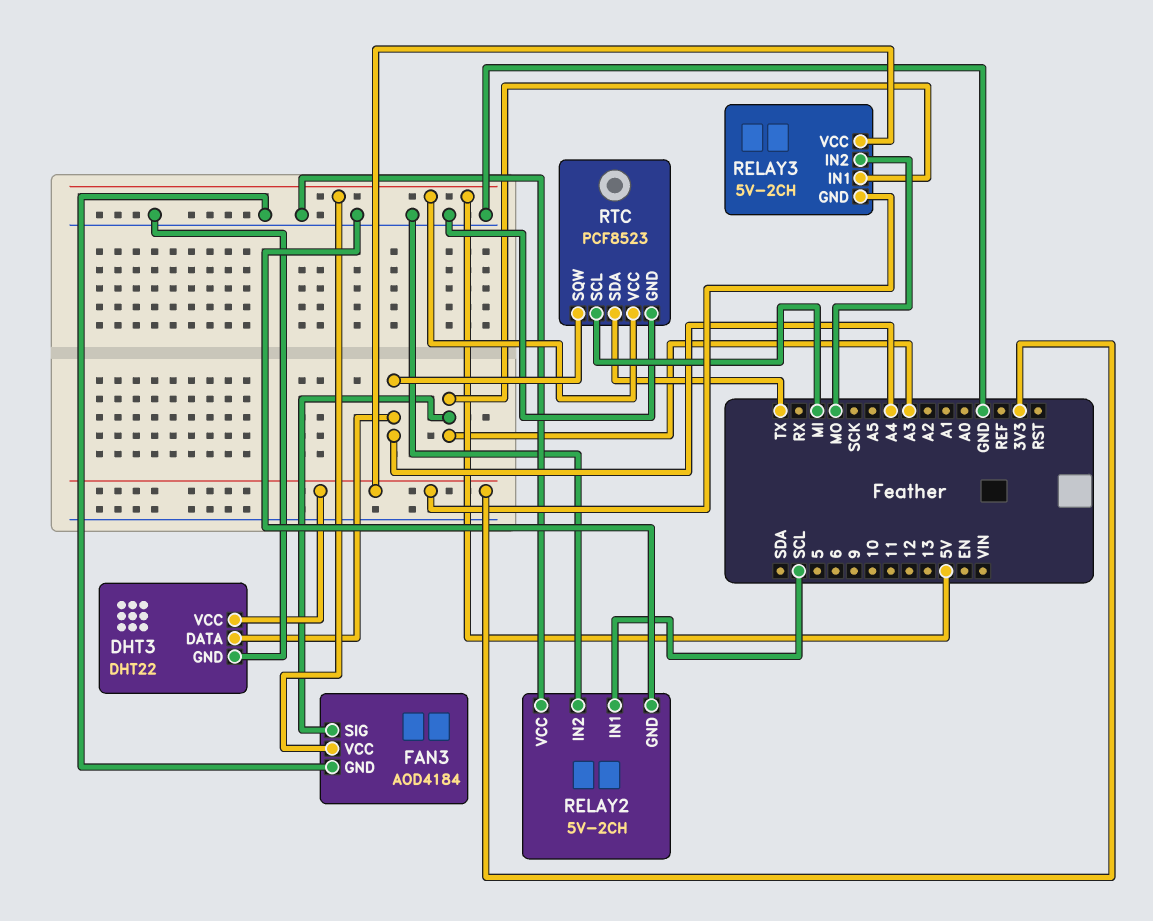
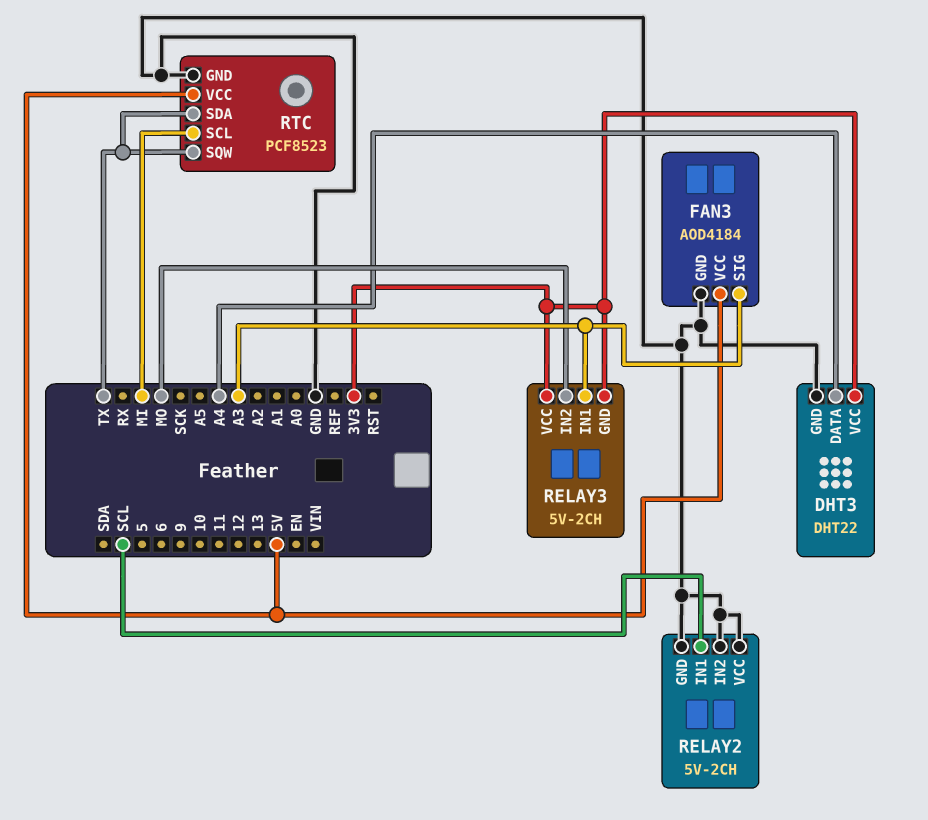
RTC pin SQW: A4 -> TX

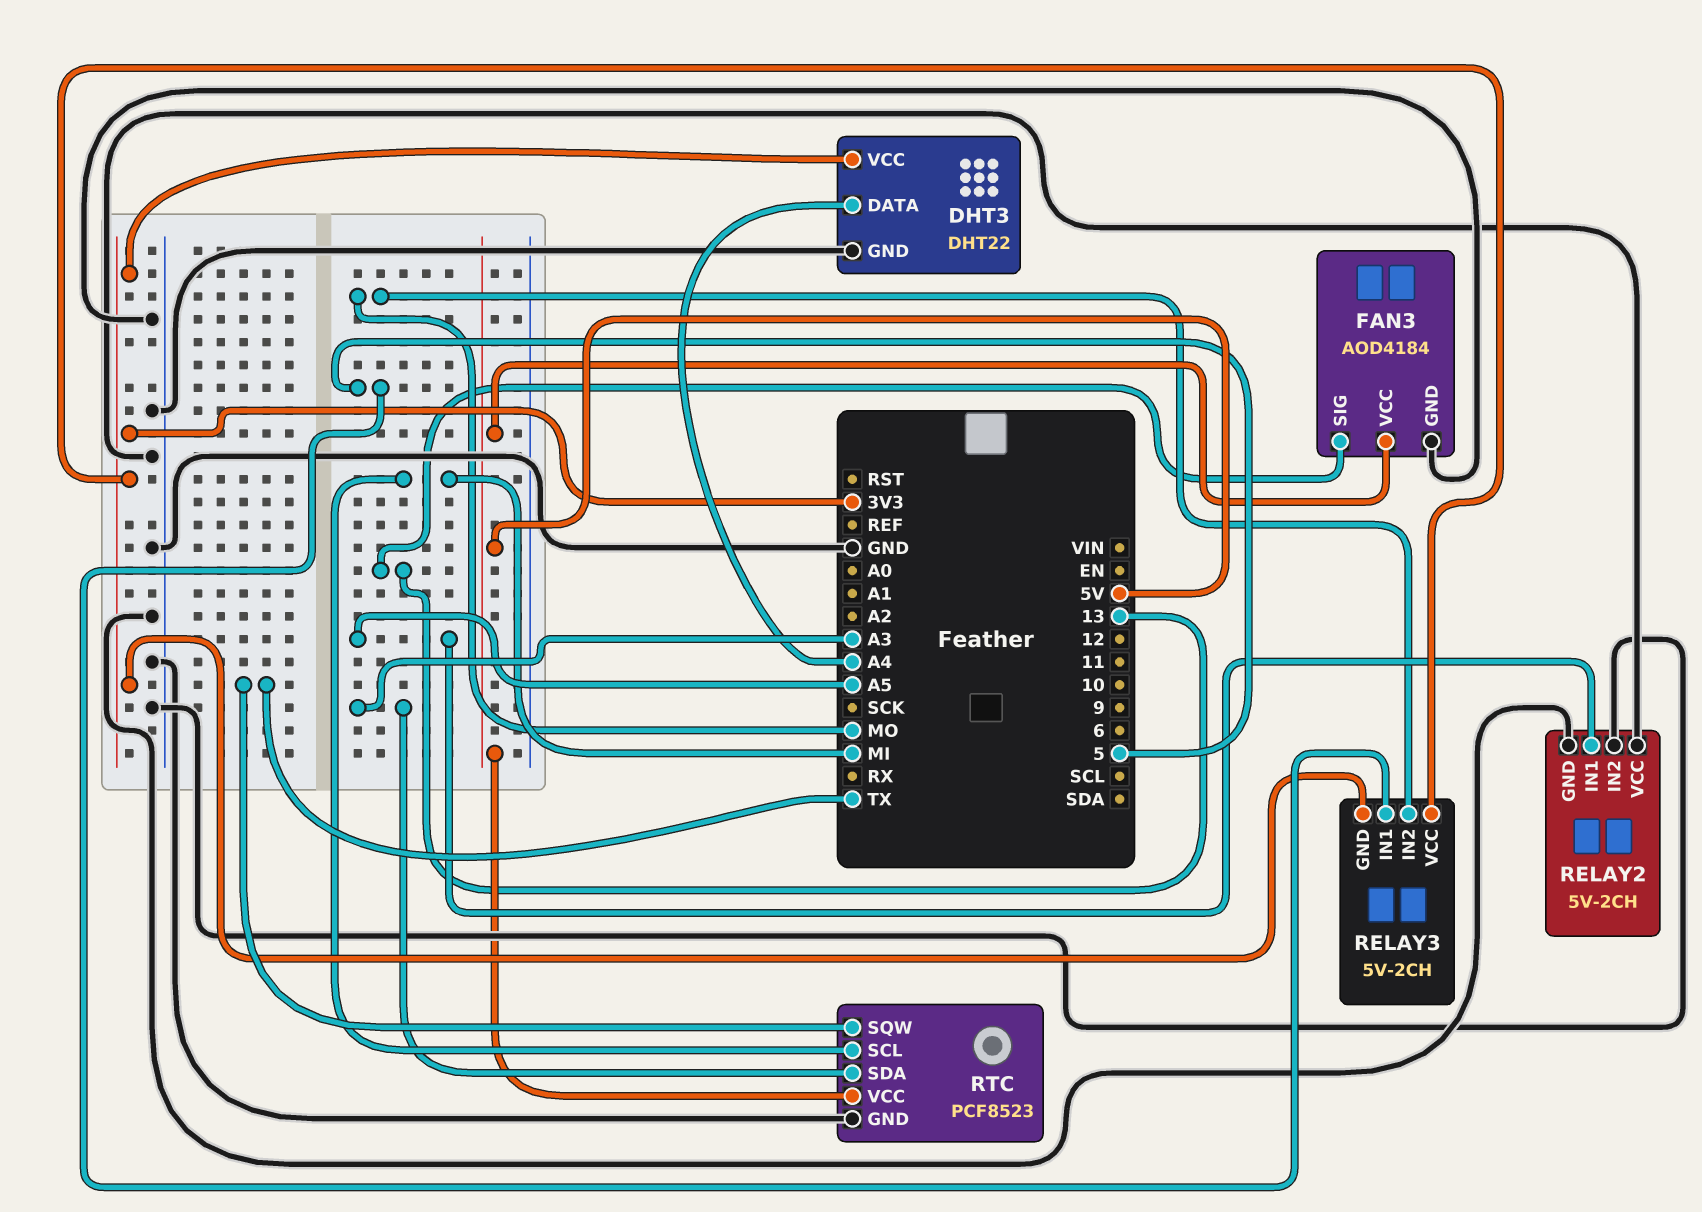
FAN3 pin SIG: A3 -> 13
RELAY2 pin IN1: SCL -> A5
RELAY3 pin IN1: A3 -> 5
RTC pin SDA: TX -> A3

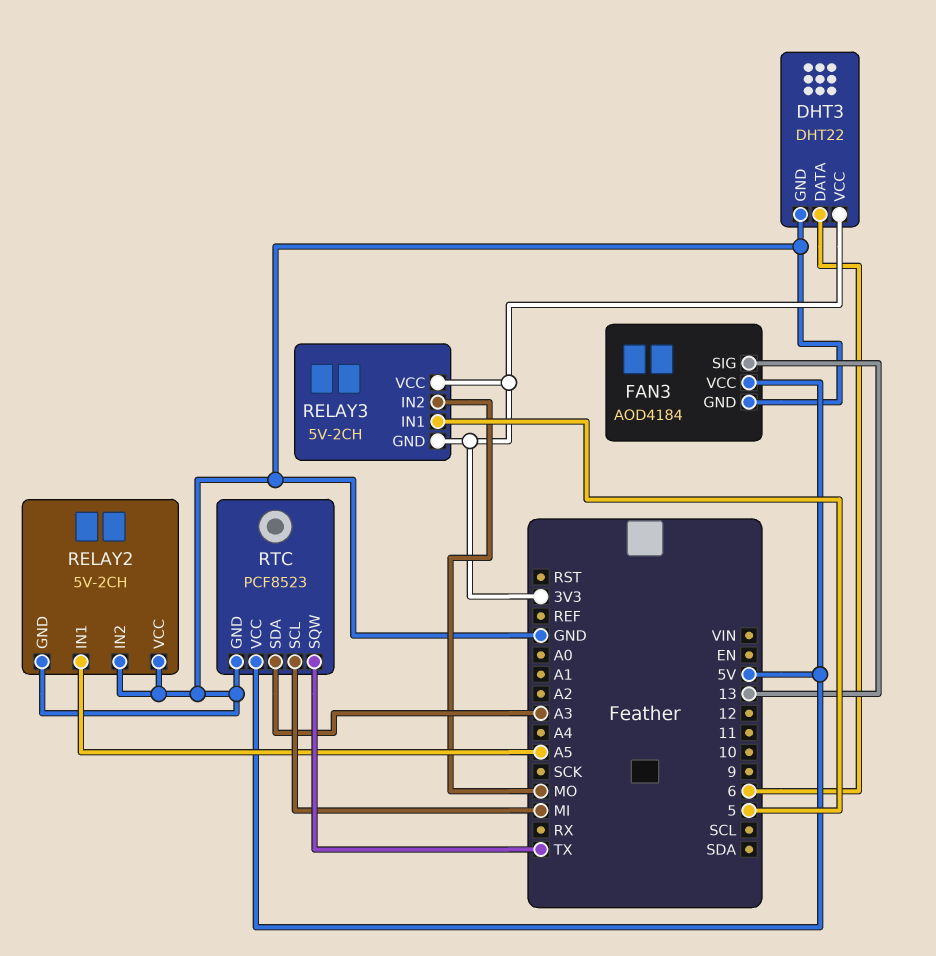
DHT3 pin DATA: A4 -> 6

